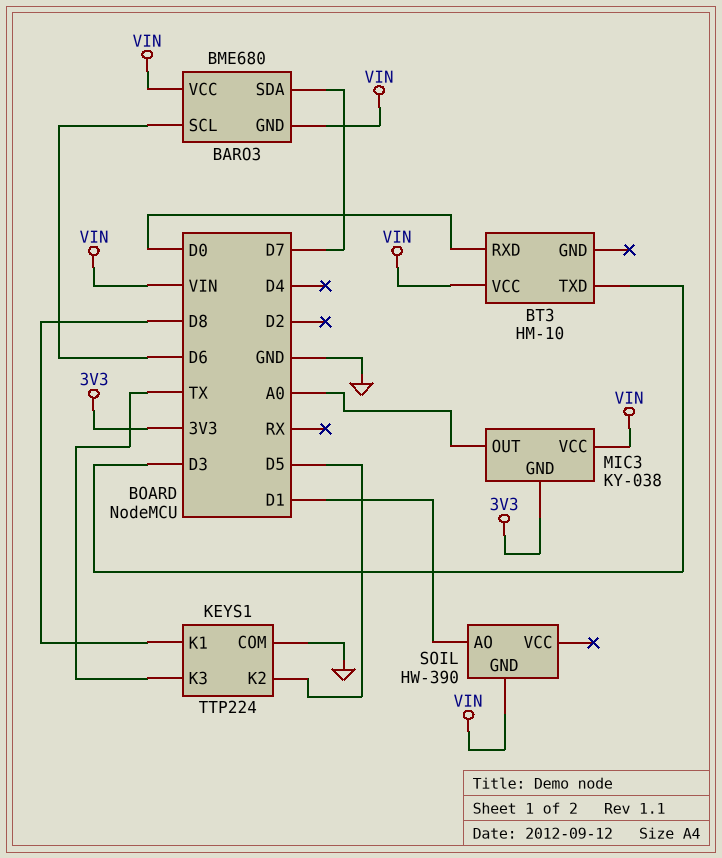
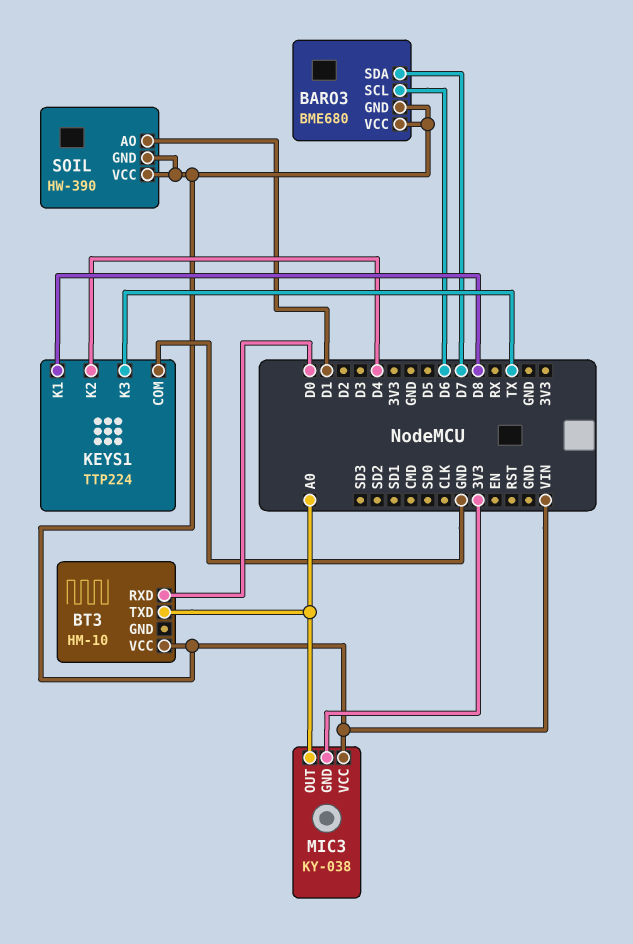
BT3 pin TXD: D3 -> A0
KEYS1 pin K2: D5 -> D4
SOIL pin VCC: none -> VIN

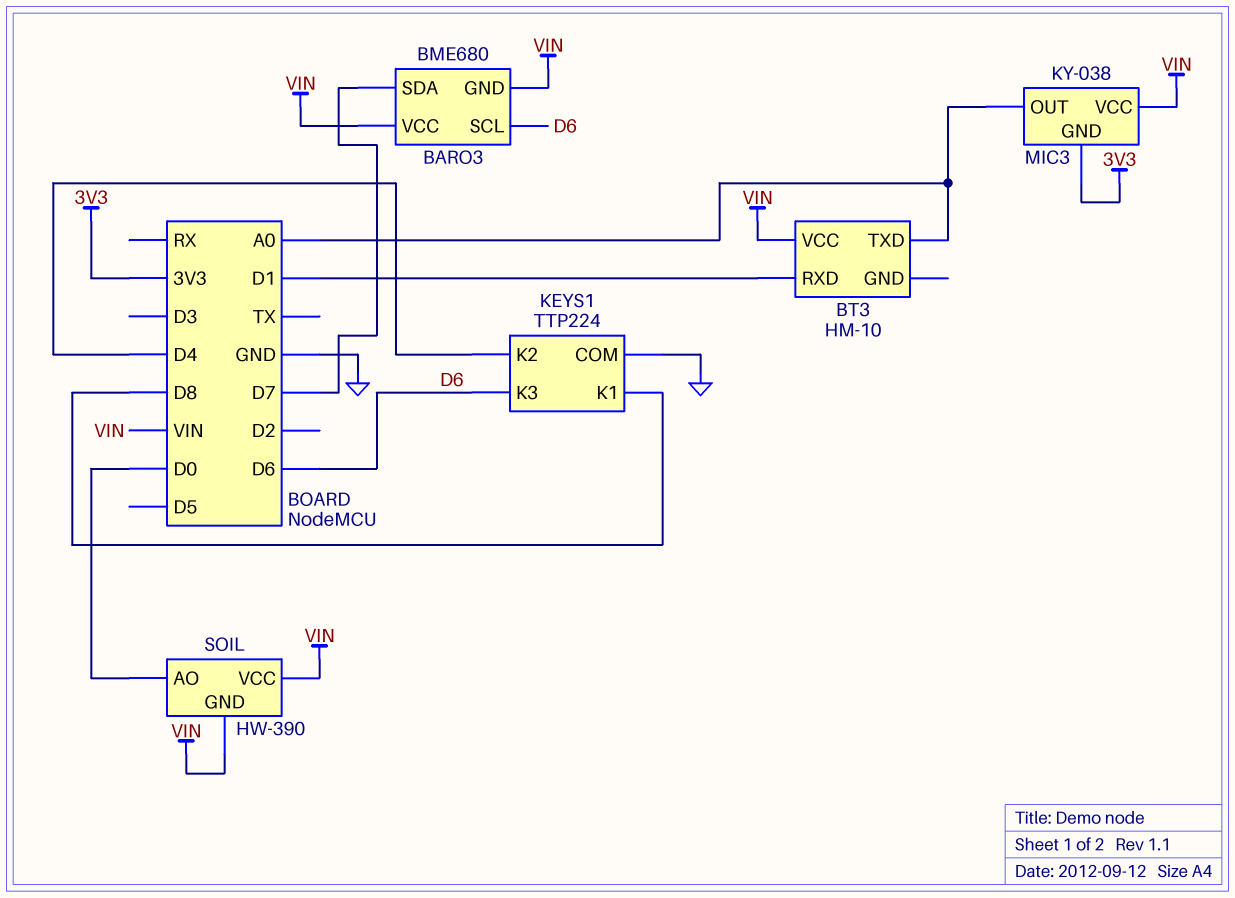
BT3 pin RXD: D0 -> D1
KEYS1 pin K3: TX -> D6
SOIL pin AO: D1 -> D0

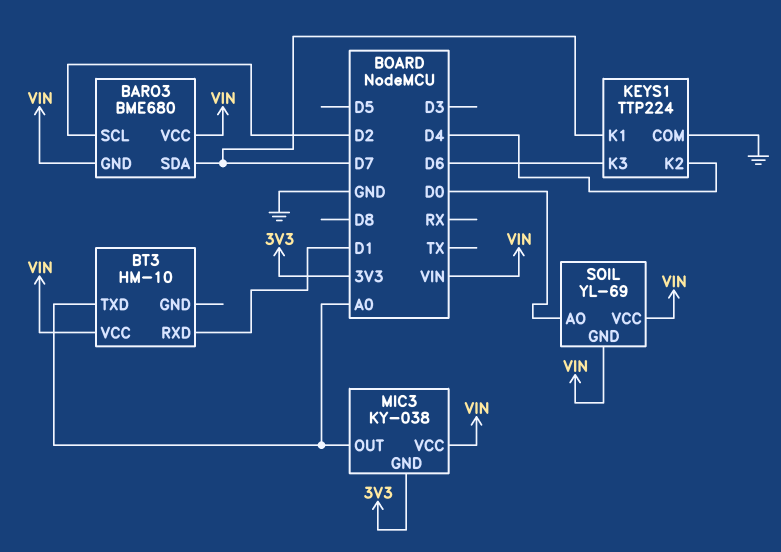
BARO3 pin SCL: D6 -> D2
KEYS1 pin K1: D8 -> D7
SOIL: HW-390 -> YL-69

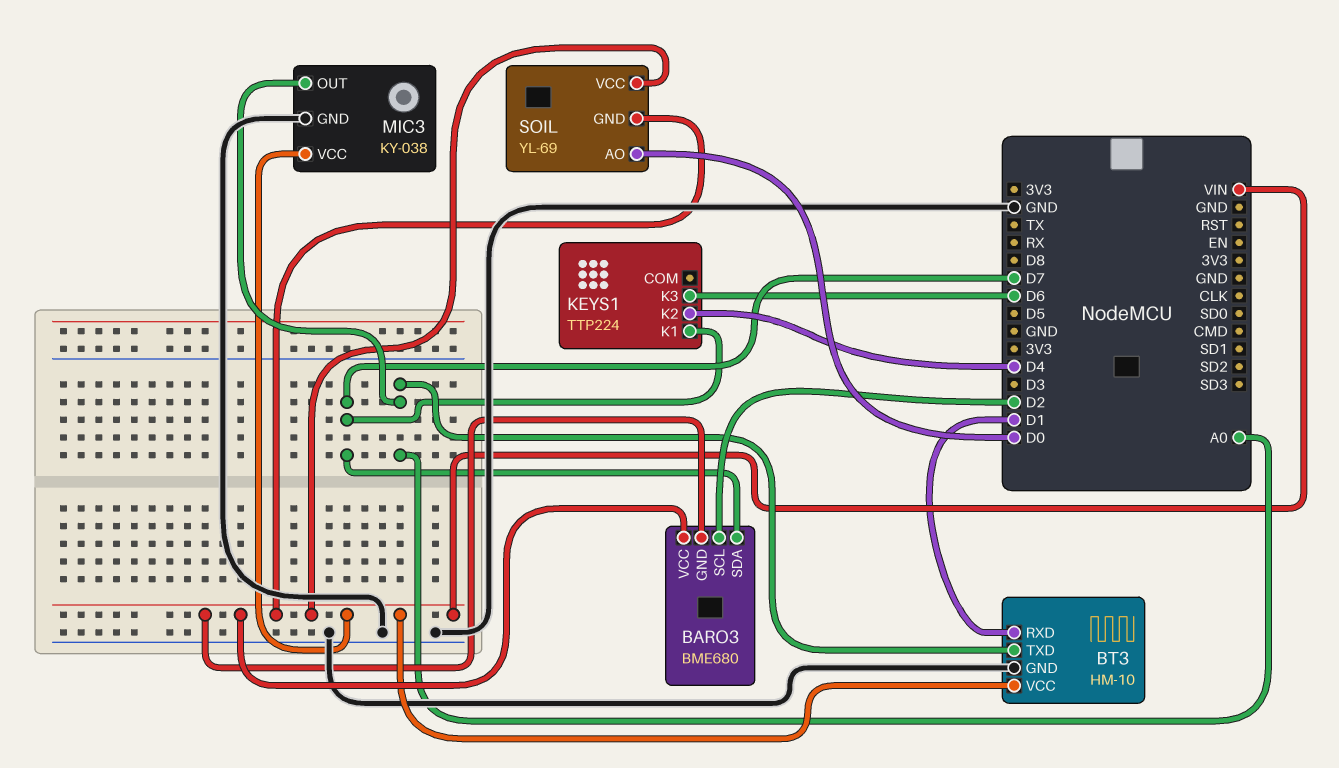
BT3 pin GND: none -> GND
KEYS1 pin COM: GND -> none
MIC3 pin GND: 3V3 -> GND

